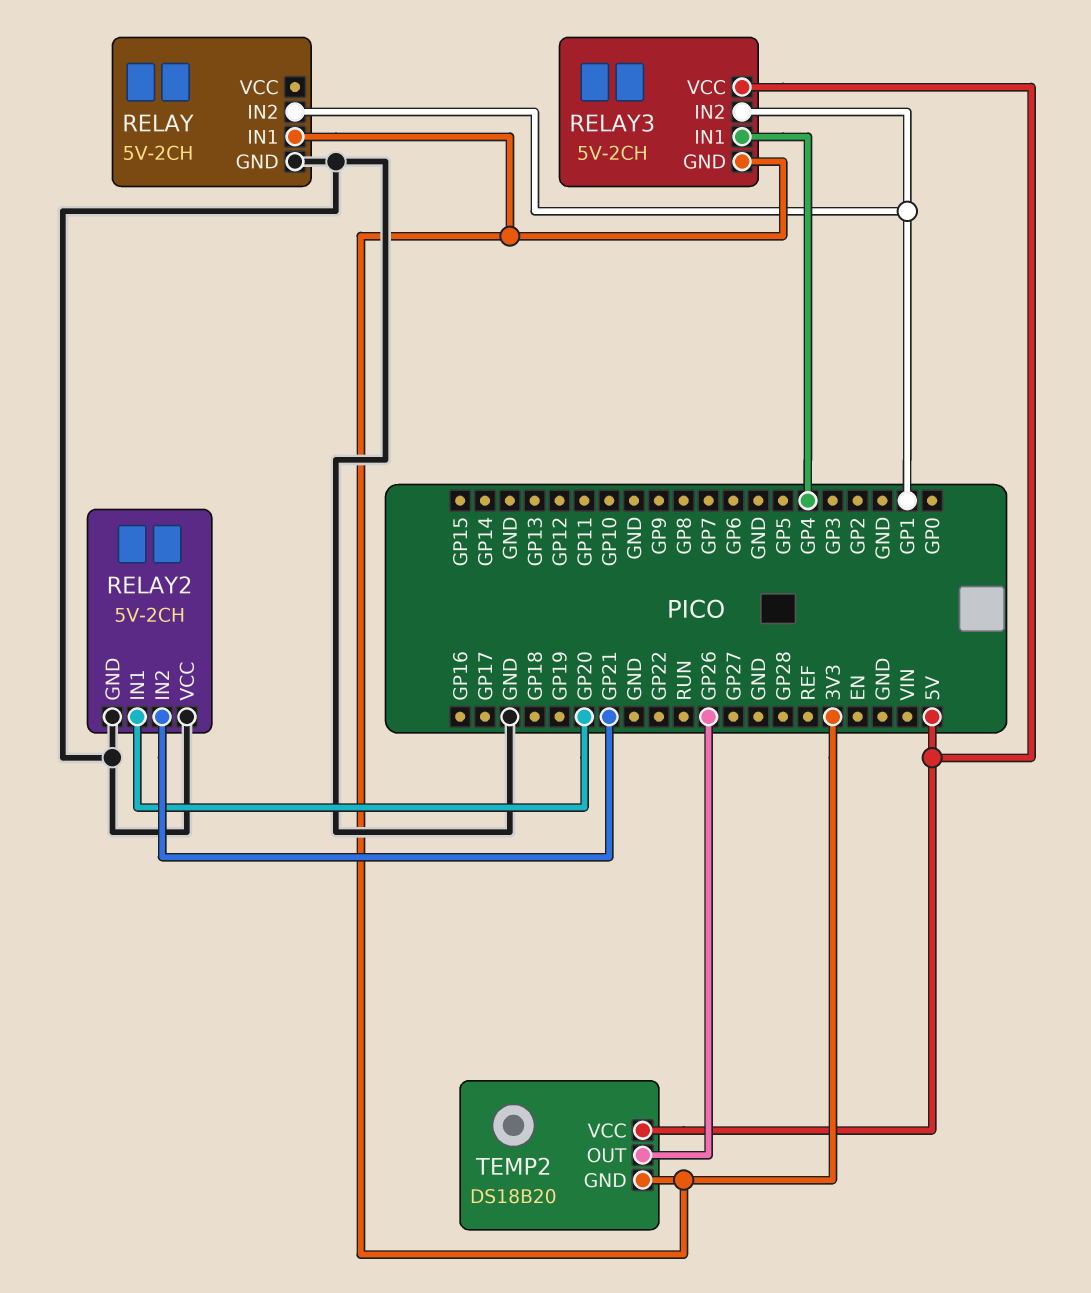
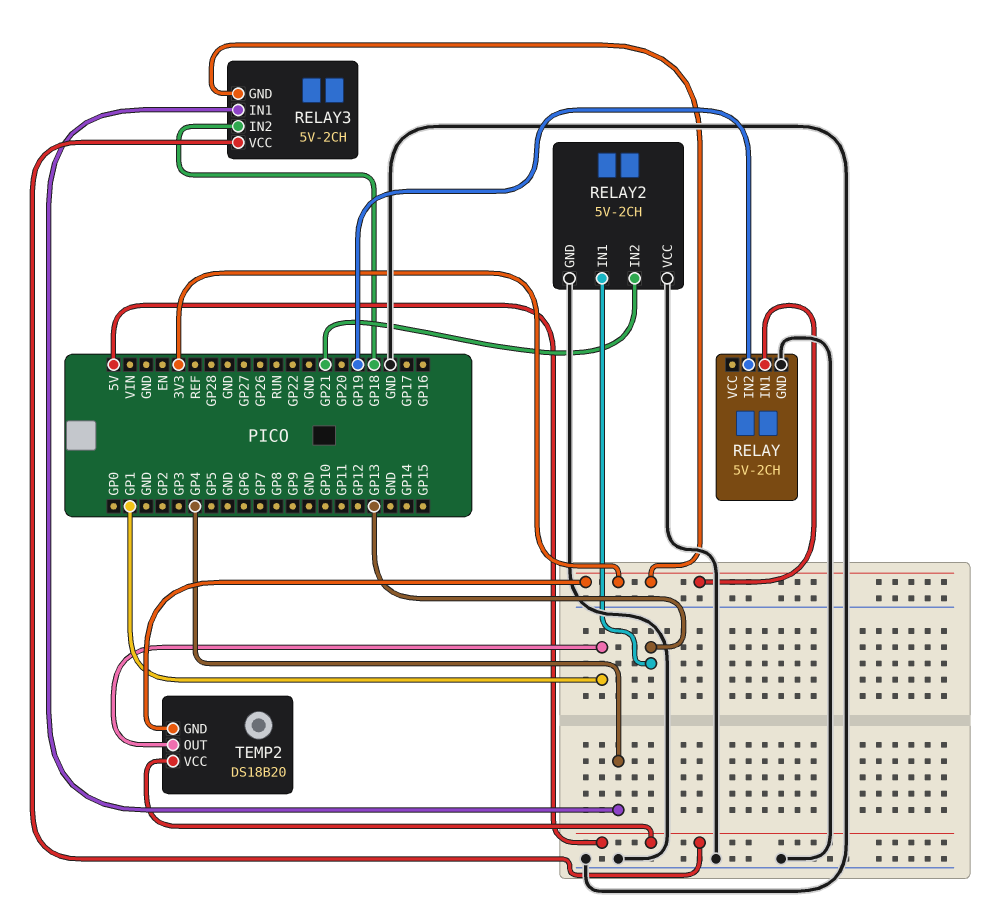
RELAY pin IN2: GP1 -> GP19
RELAY2 pin IN1: GP20 -> GP13
RELAY3 pin IN2: GP1 -> GP18
TEMP2 pin OUT: GP26 -> GP1

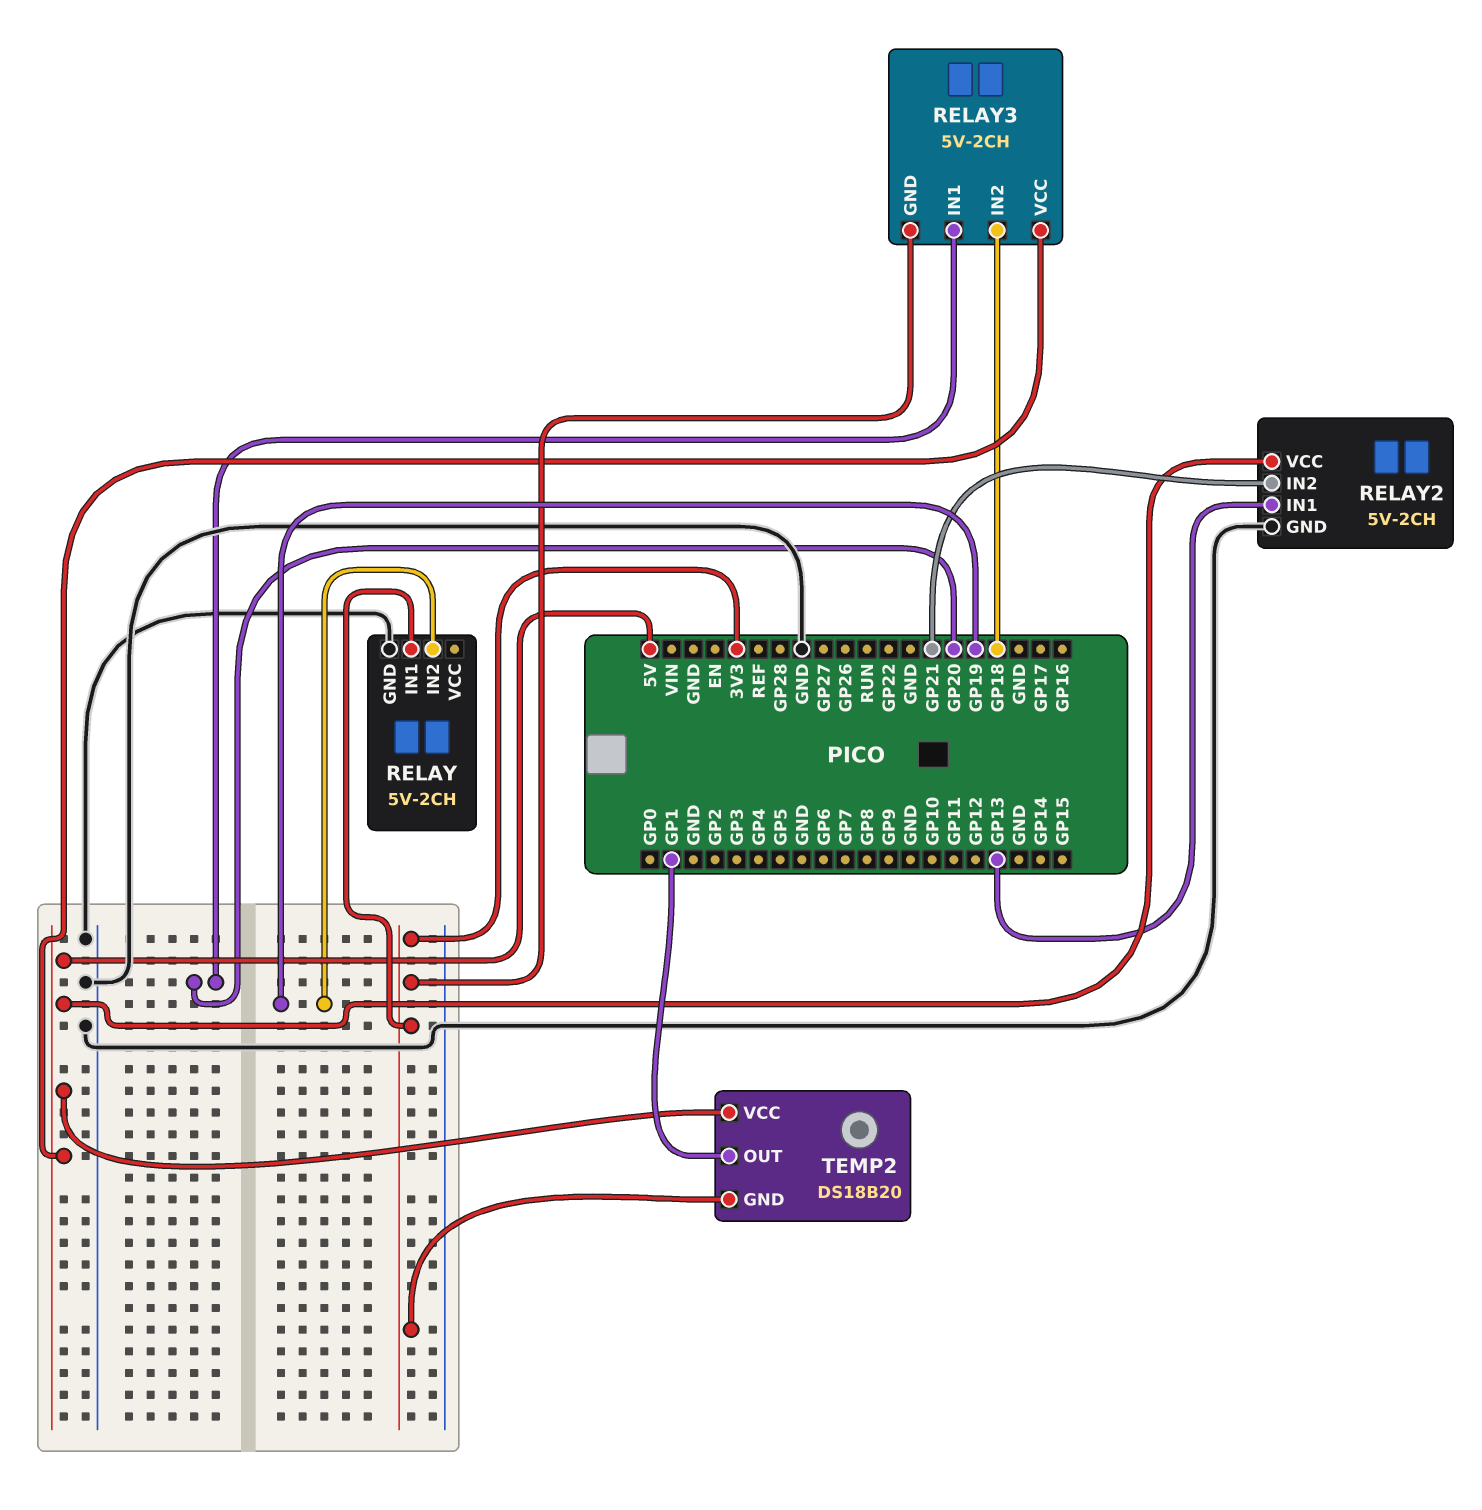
RELAY2 pin VCC: GND -> 5V
RELAY3 pin IN1: GP4 -> GP20

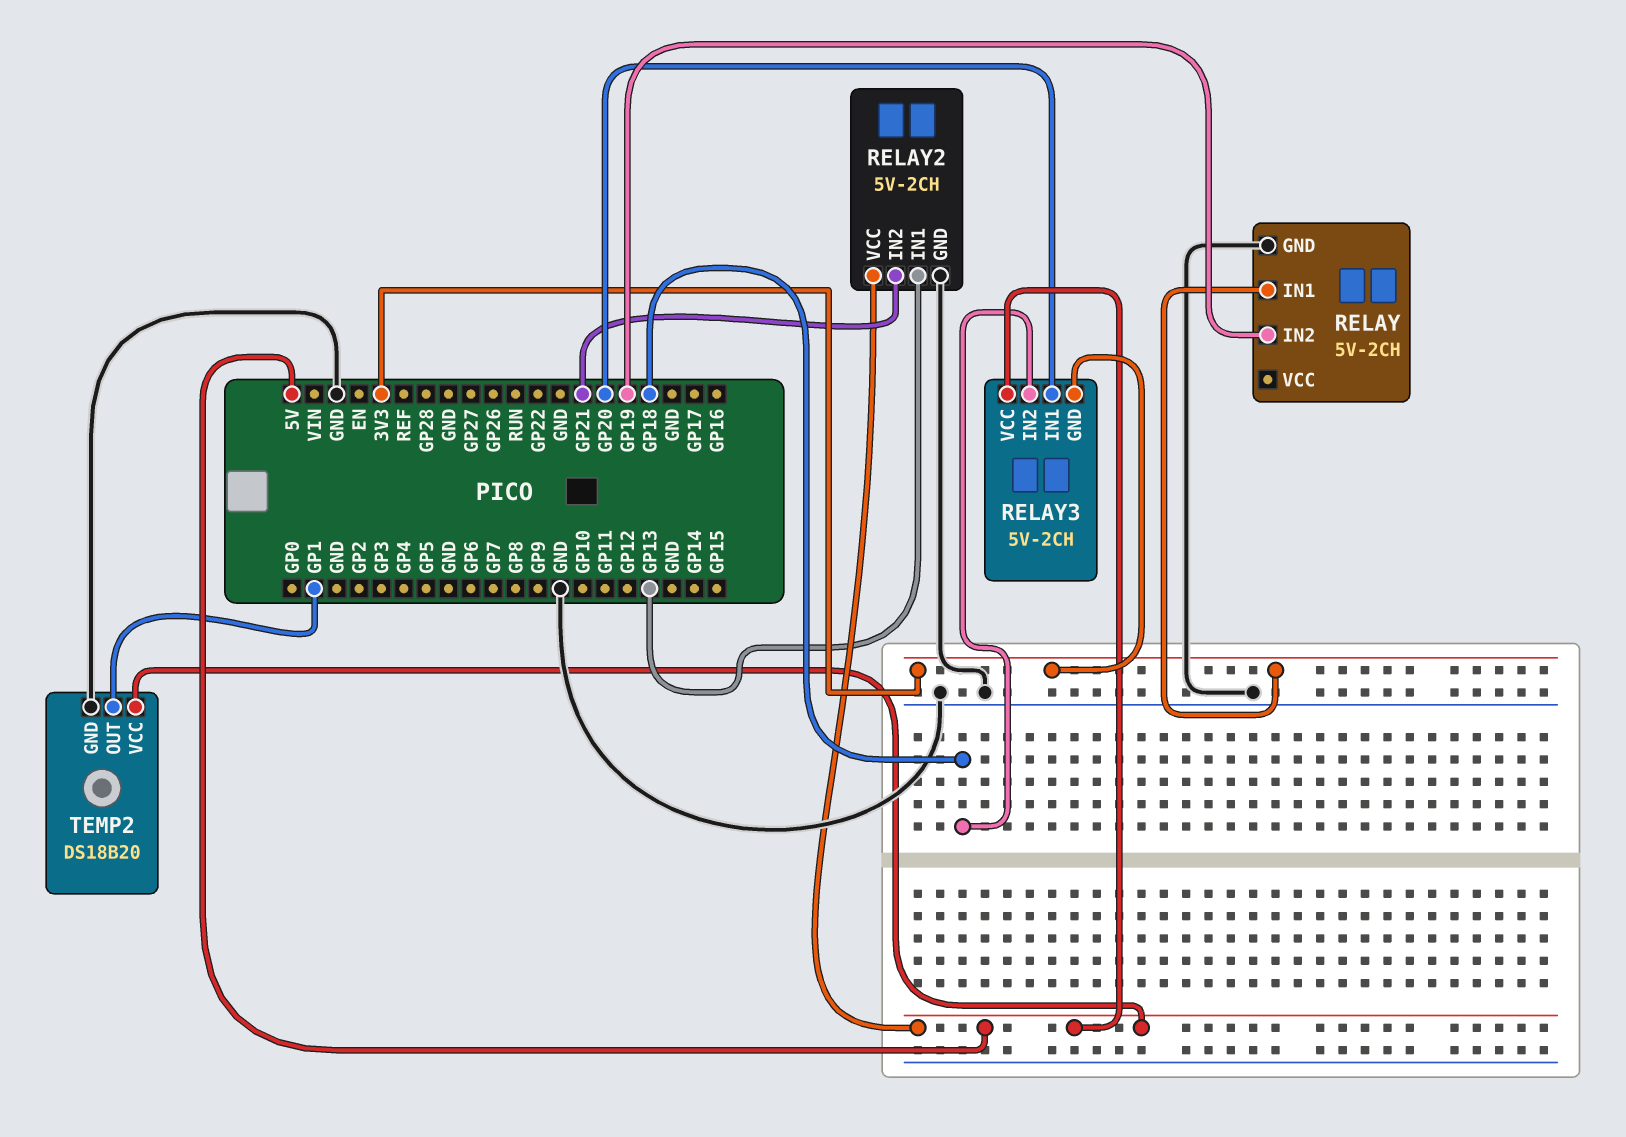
TEMP2 pin GND: 3V3 -> GND

